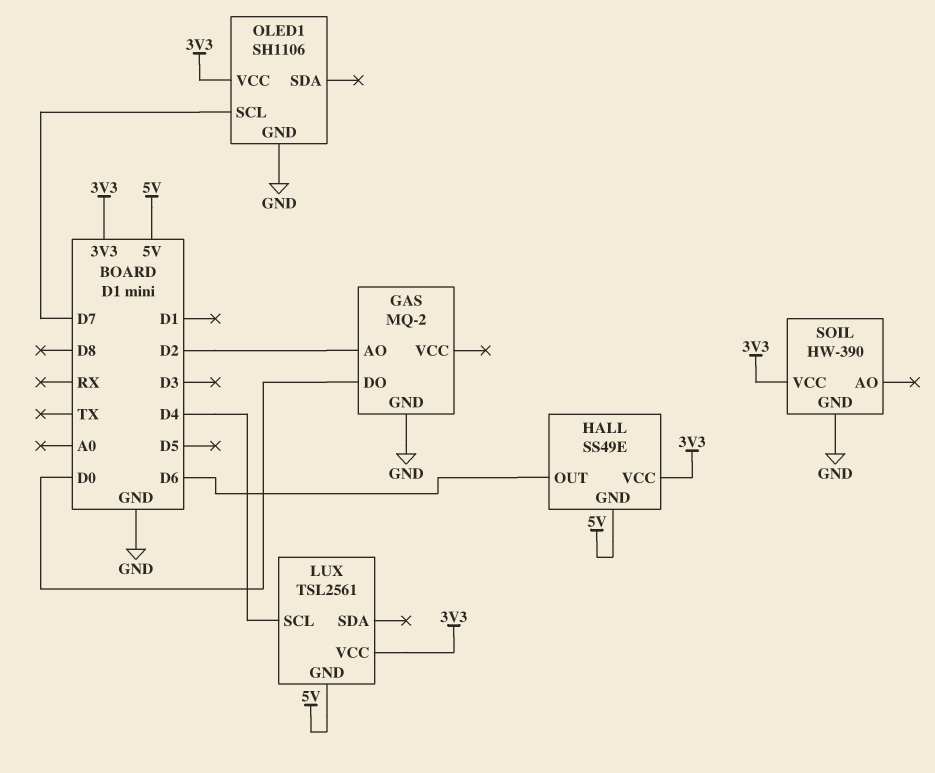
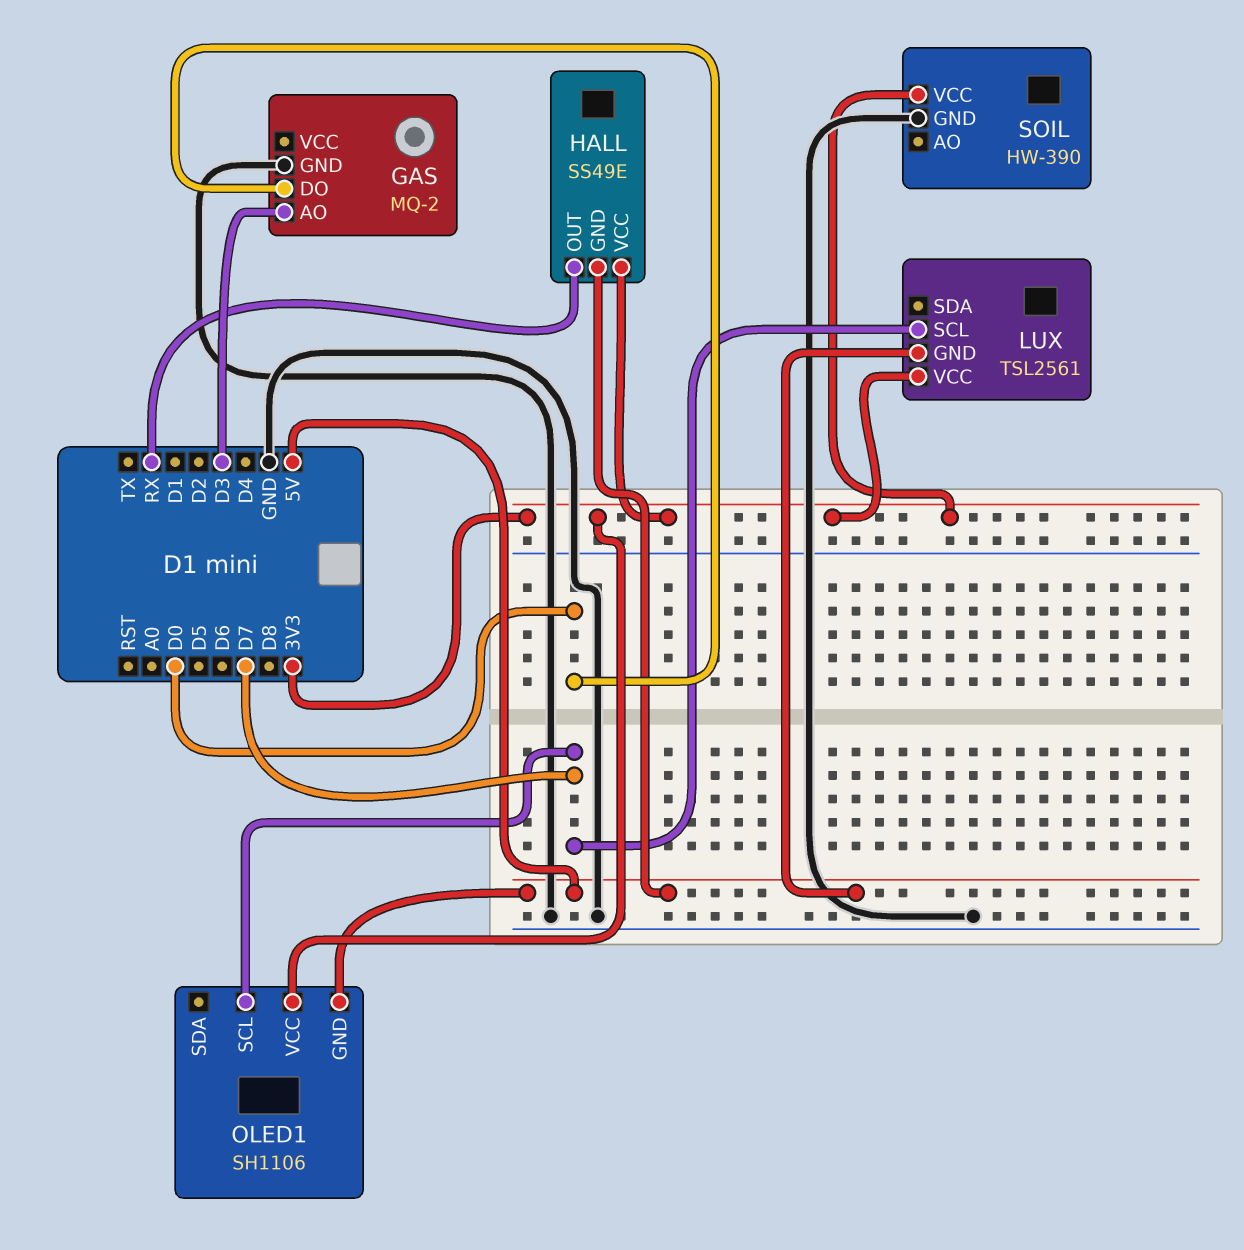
GAS pin AO: D2 -> D3
HALL pin OUT: D6 -> RX
LUX pin SCL: D4 -> D7
OLED1 pin GND: GND -> 5V

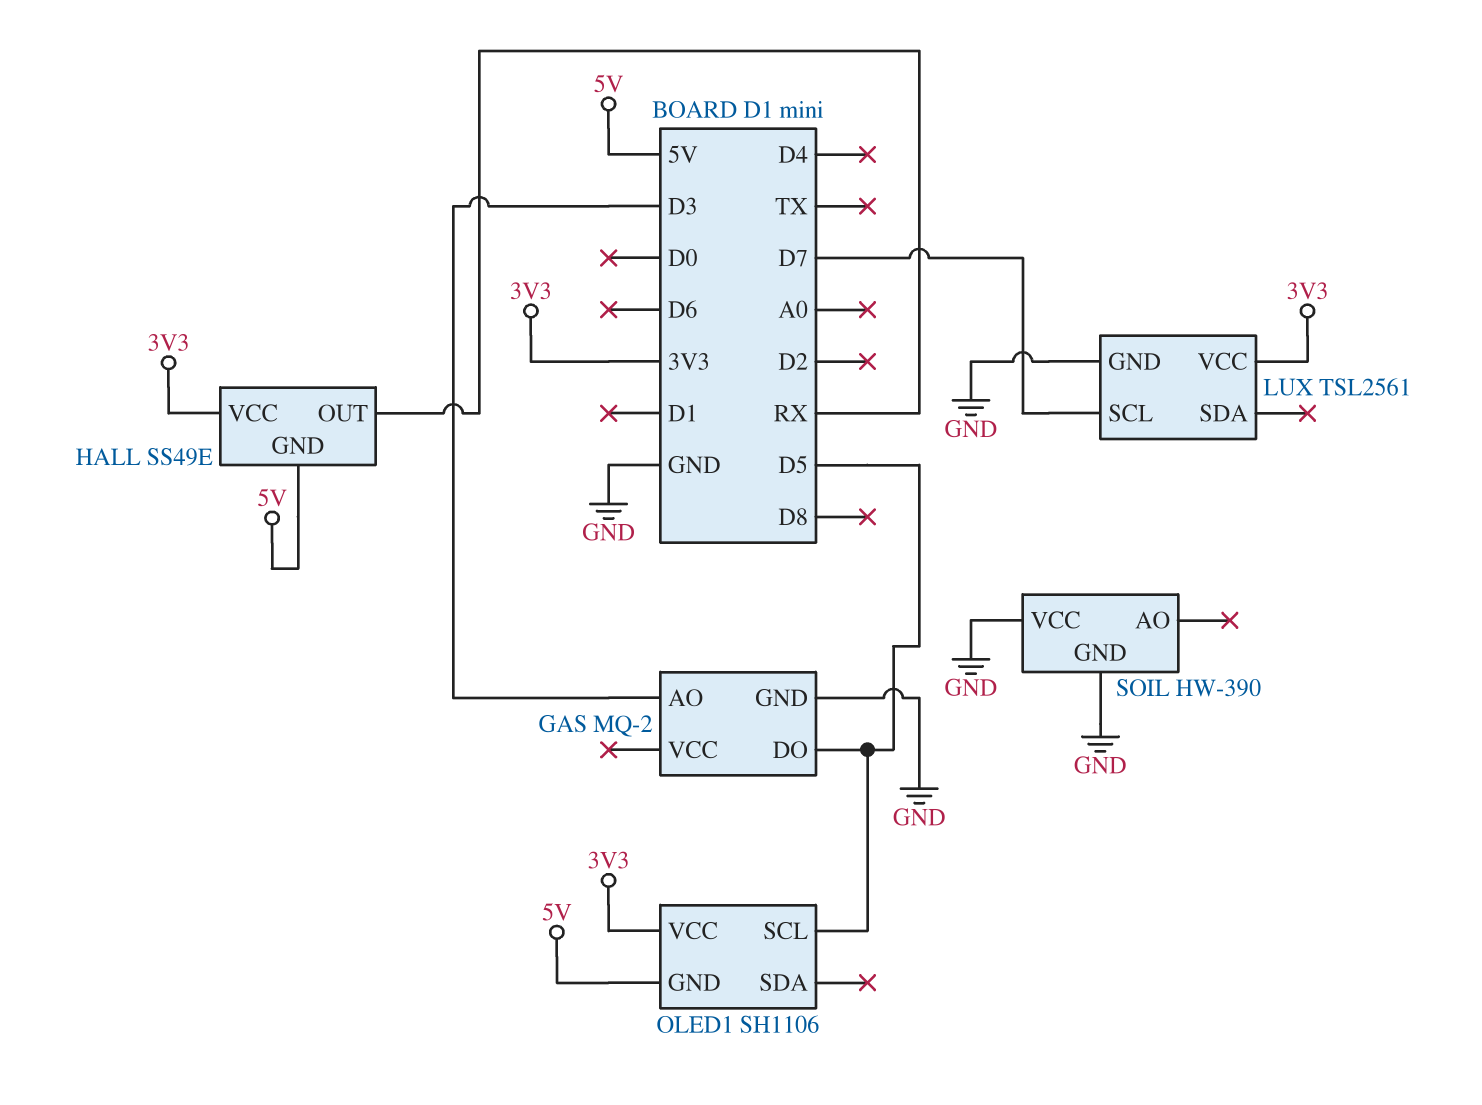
GAS pin DO: D0 -> D5
LUX pin GND: 5V -> GND
OLED1 pin SCL: D7 -> D5
SOIL pin VCC: 3V3 -> GND

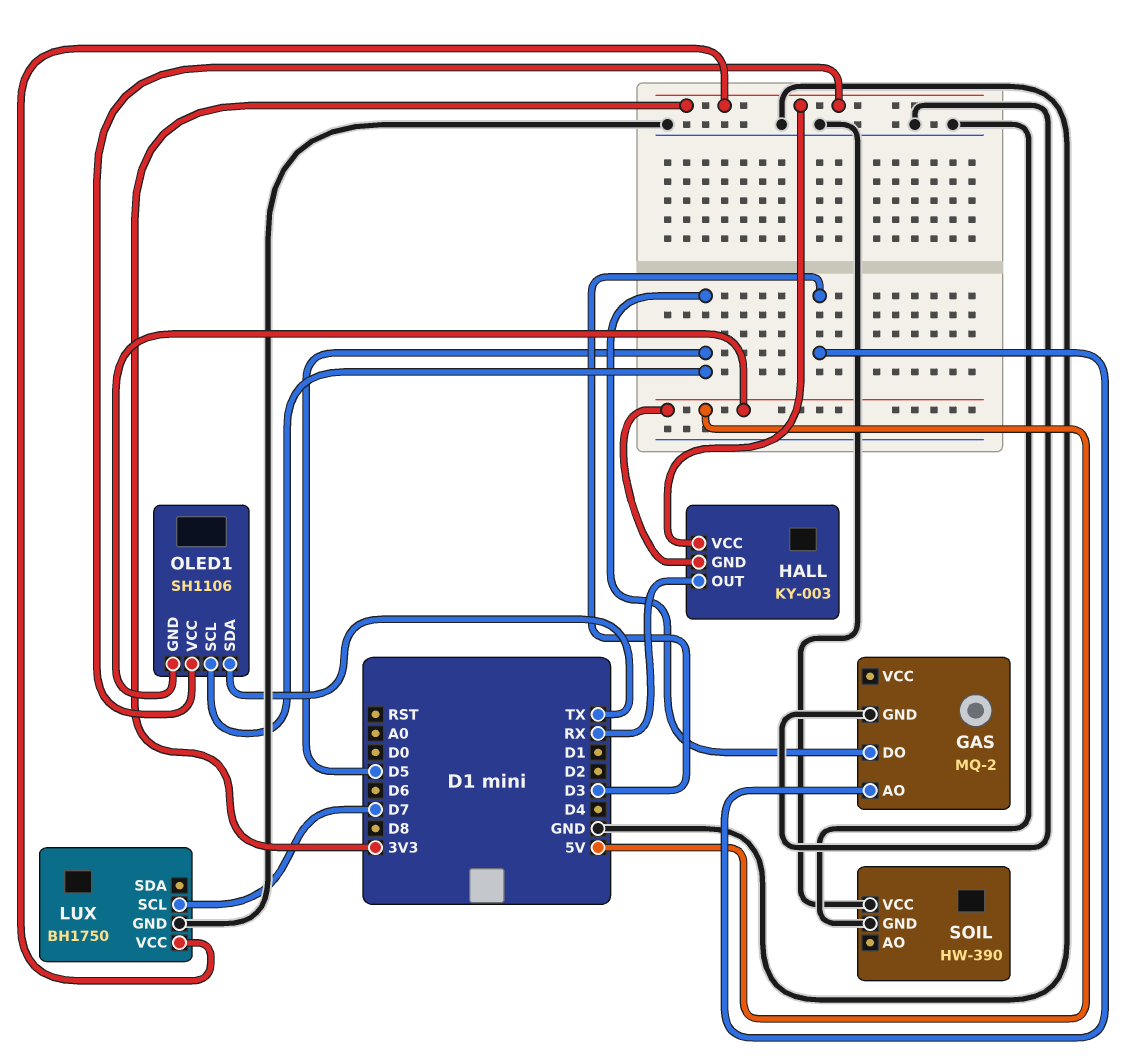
HALL: SS49E -> KY-003
LUX: TSL2561 -> BH1750
OLED1 pin SDA: none -> TX

